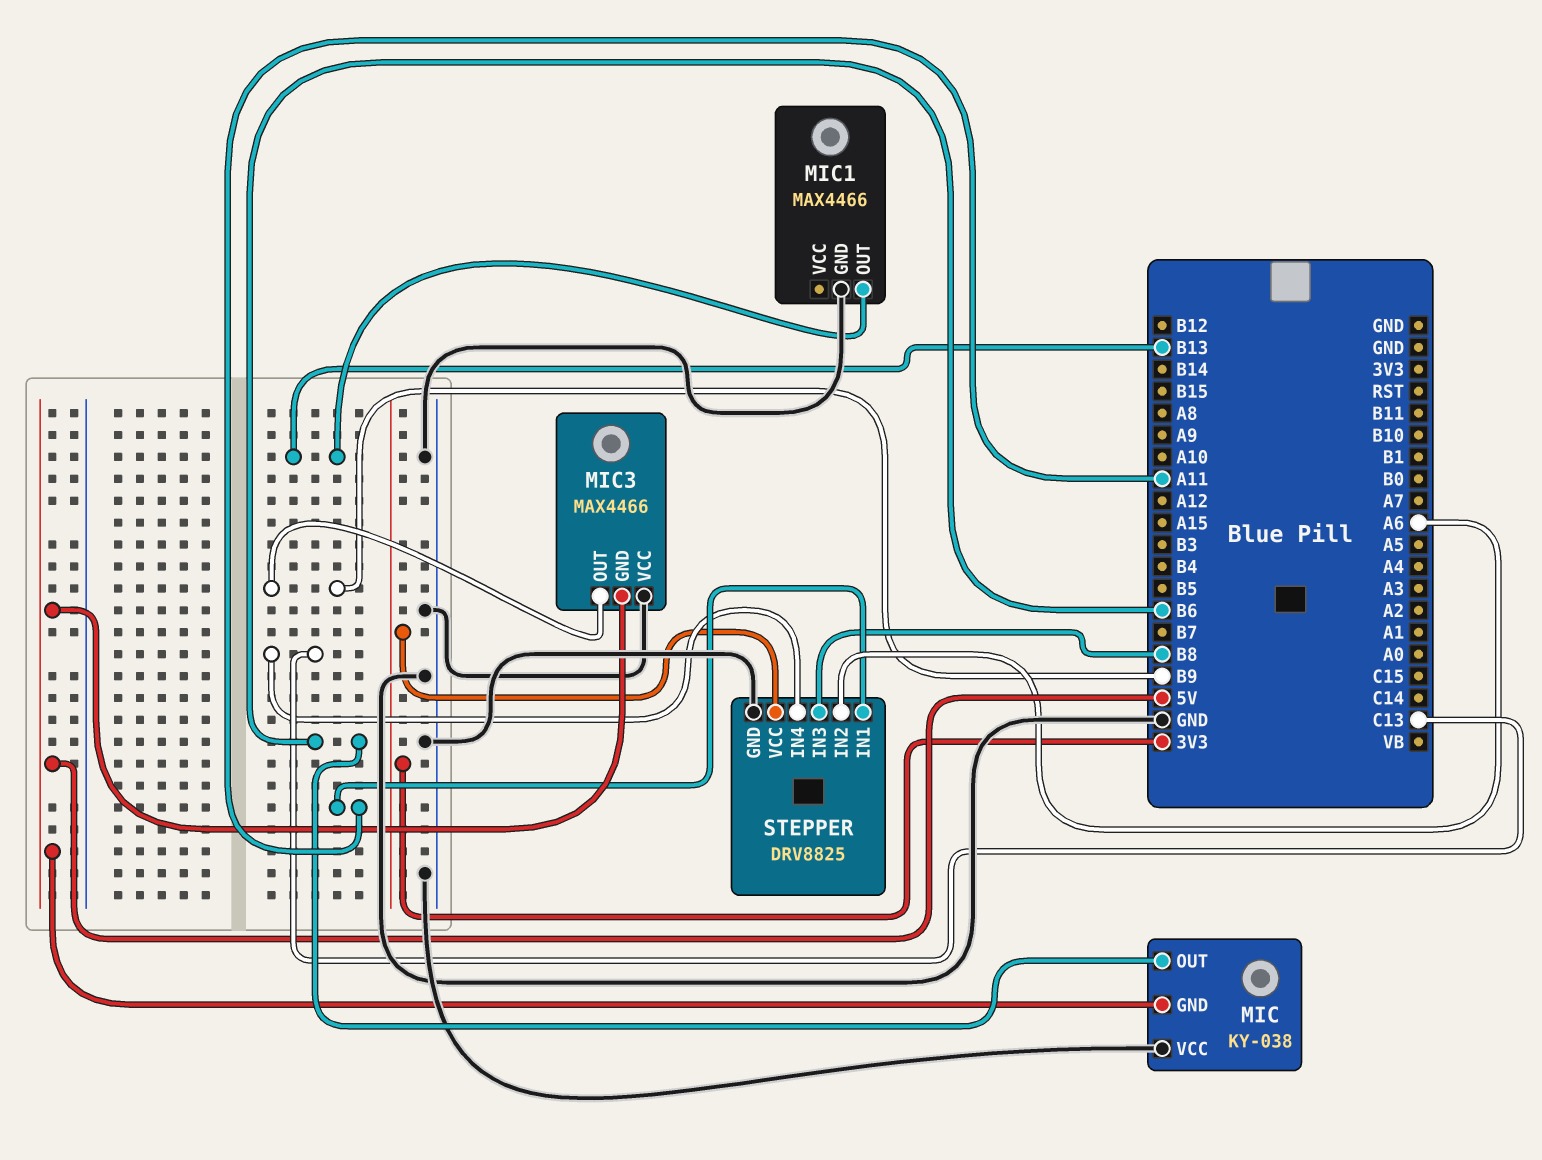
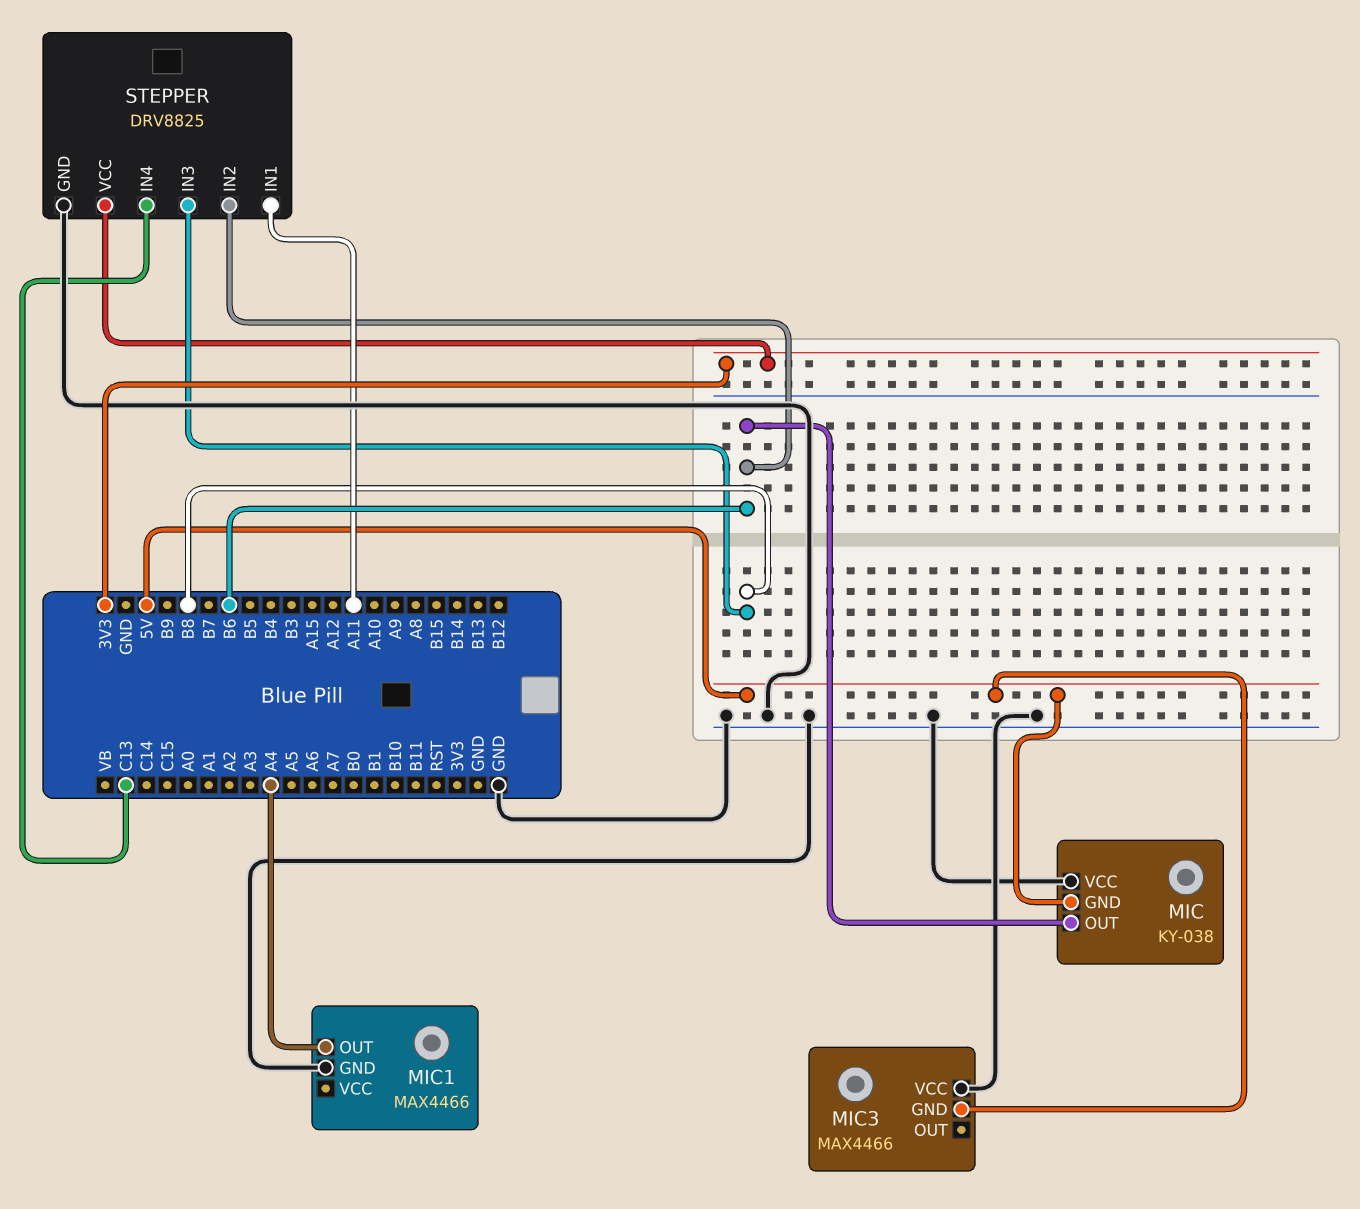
MIC1 pin OUT: B13 -> A4
MIC3 pin OUT: B9 -> none
STEPPER pin IN2: A6 -> B6

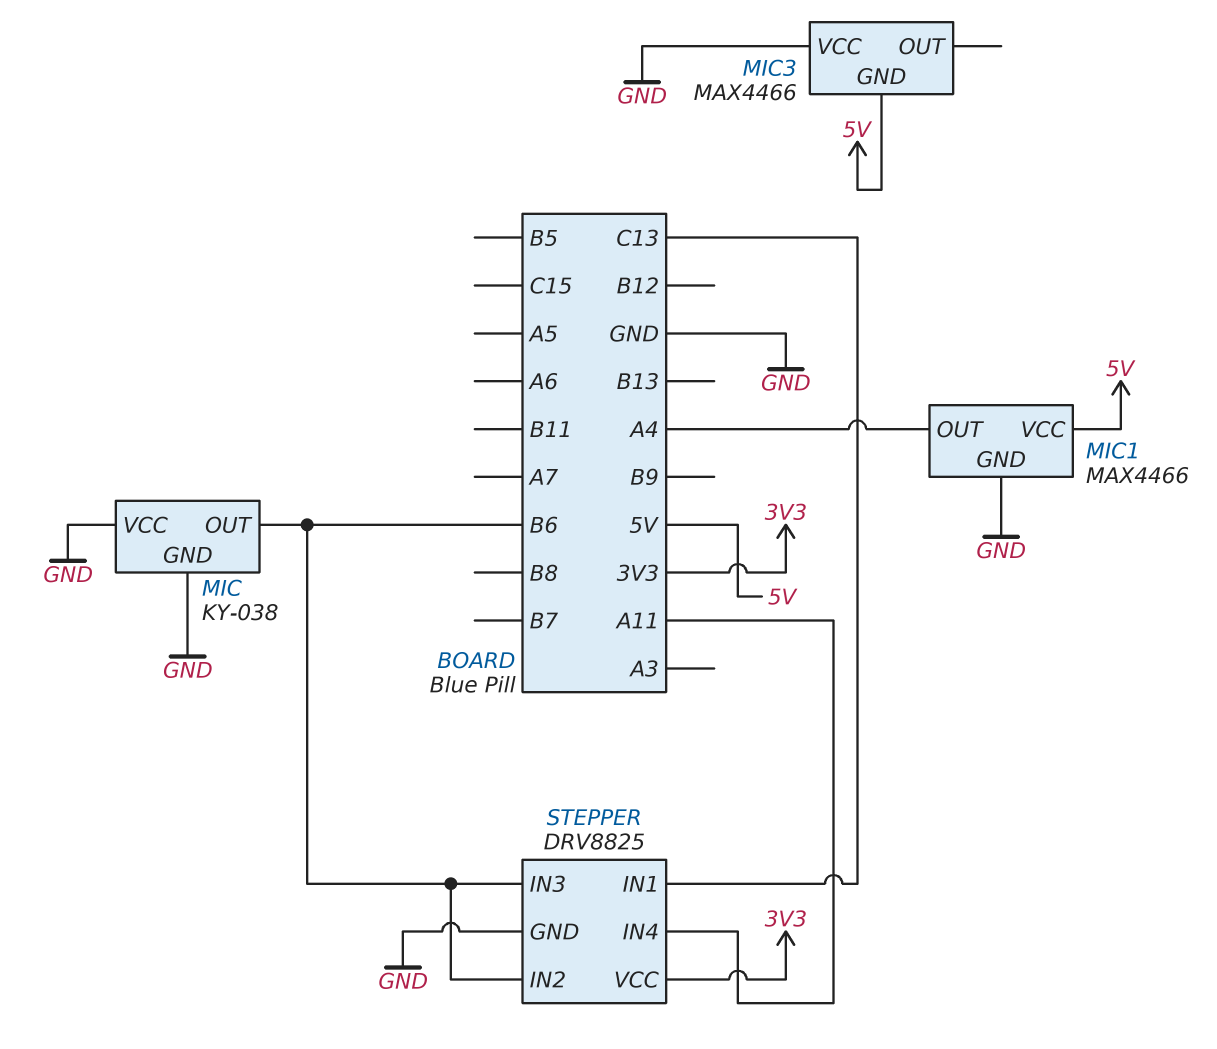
MIC pin GND: 5V -> GND
MIC1 pin VCC: none -> 5V
STEPPER pin IN1: A11 -> C13
STEPPER pin IN3: B8 -> B6
STEPPER pin IN4: C13 -> A11

